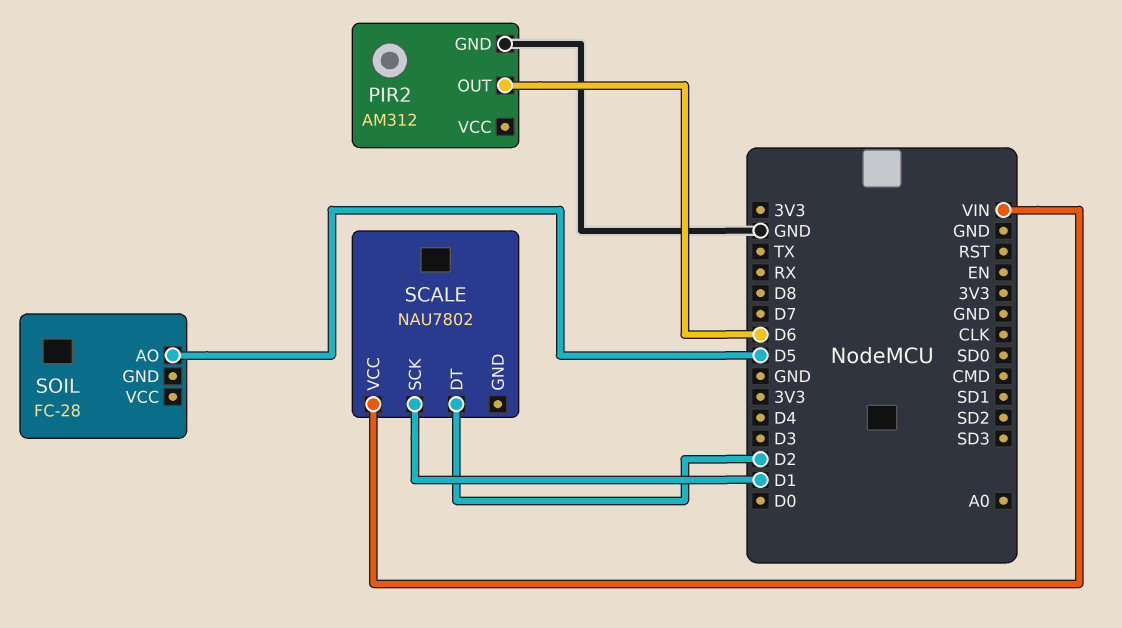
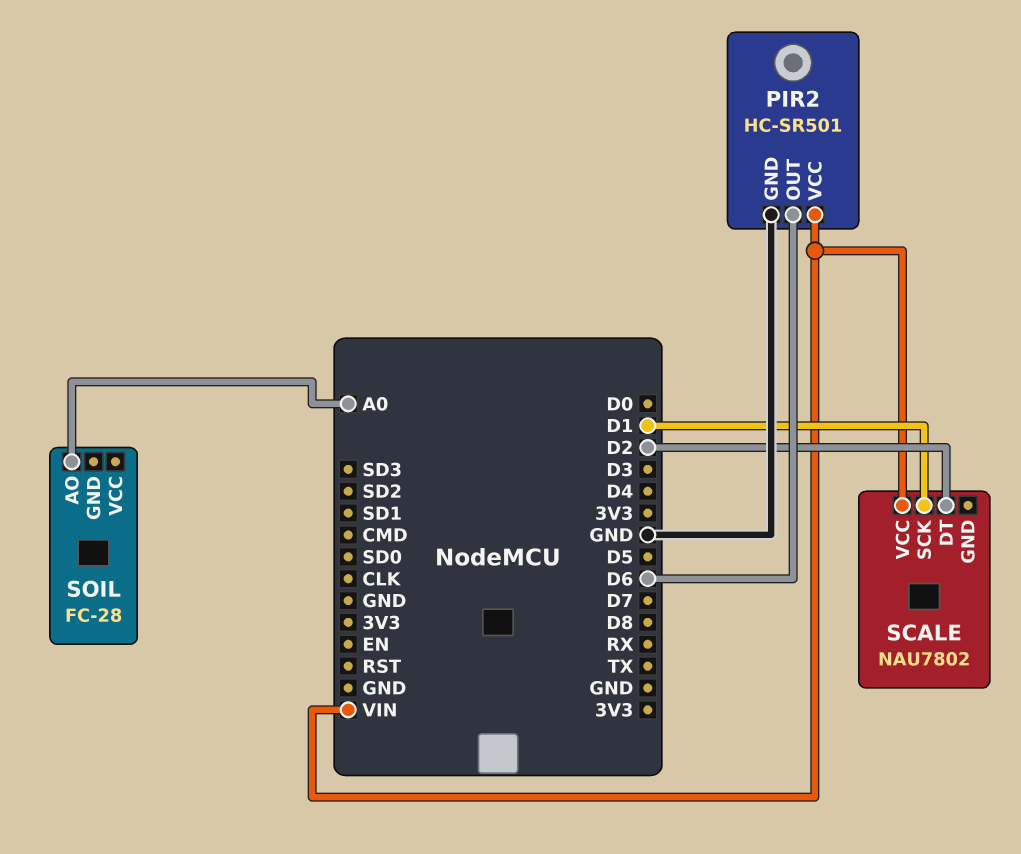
PIR2: AM312 -> HC-SR501
PIR2 pin VCC: none -> VIN
SOIL pin AO: D5 -> A0

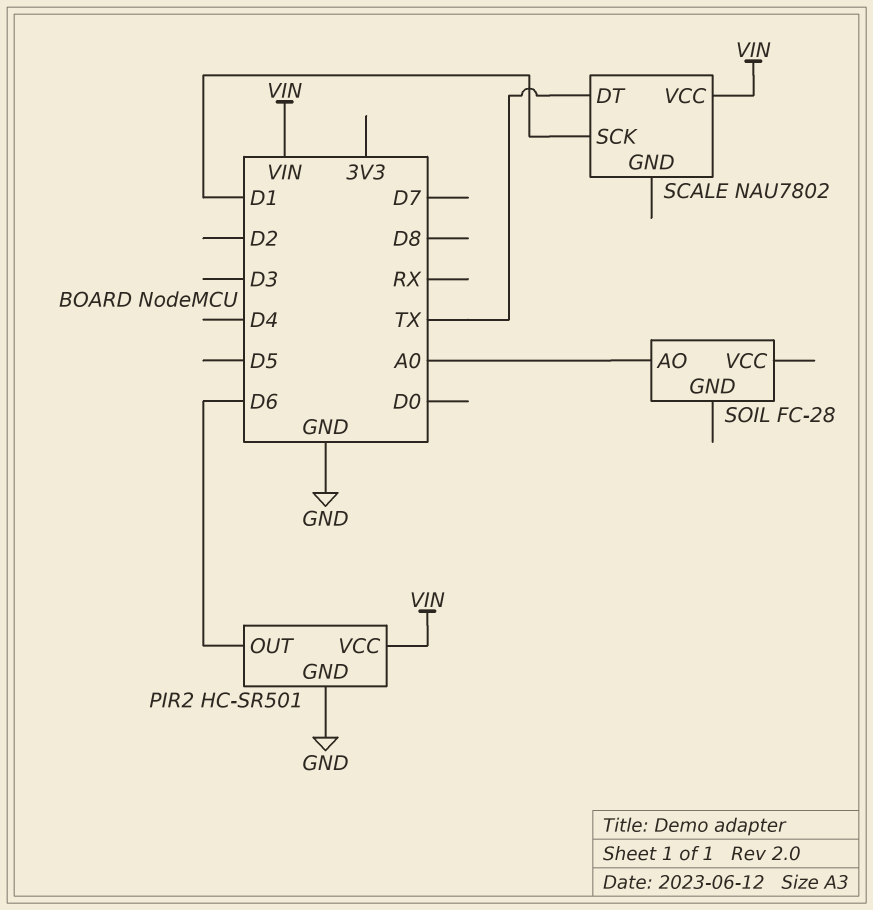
SCALE pin DT: D2 -> TX

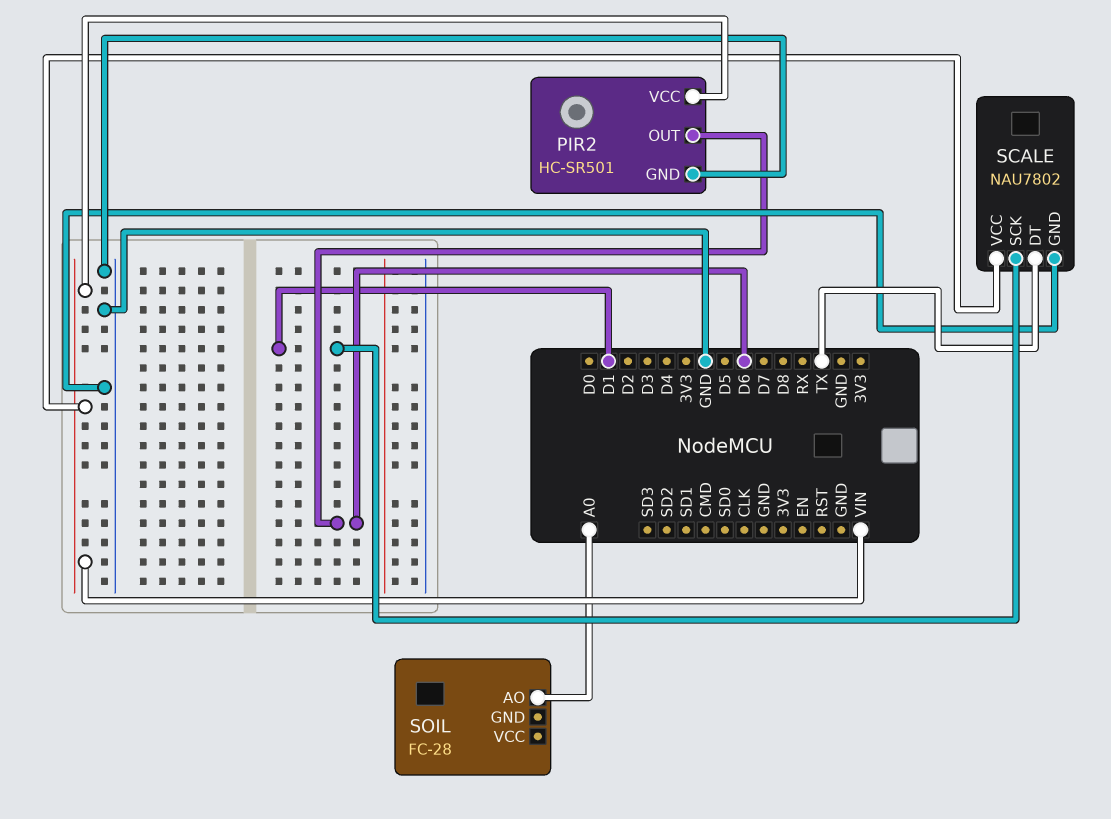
SCALE pin GND: none -> GND

